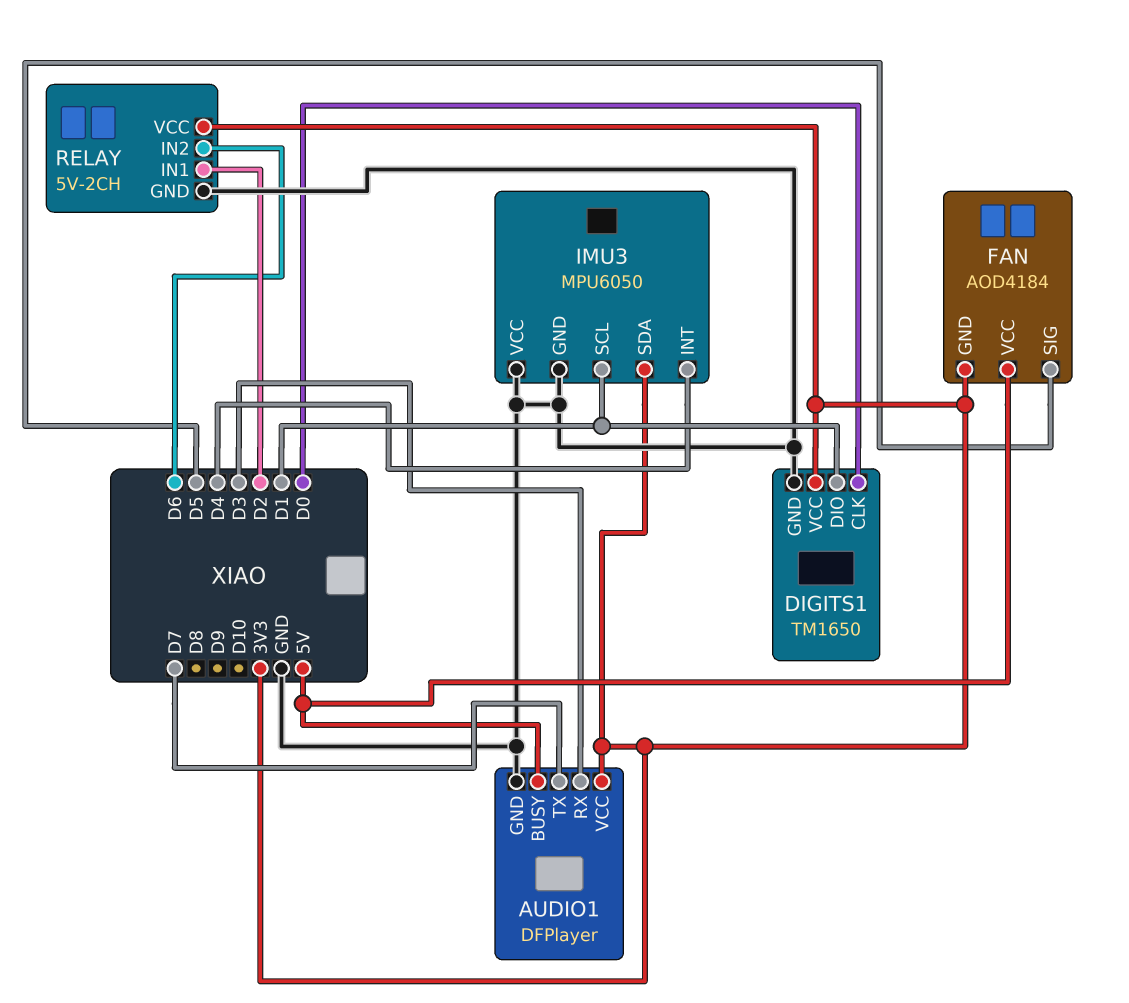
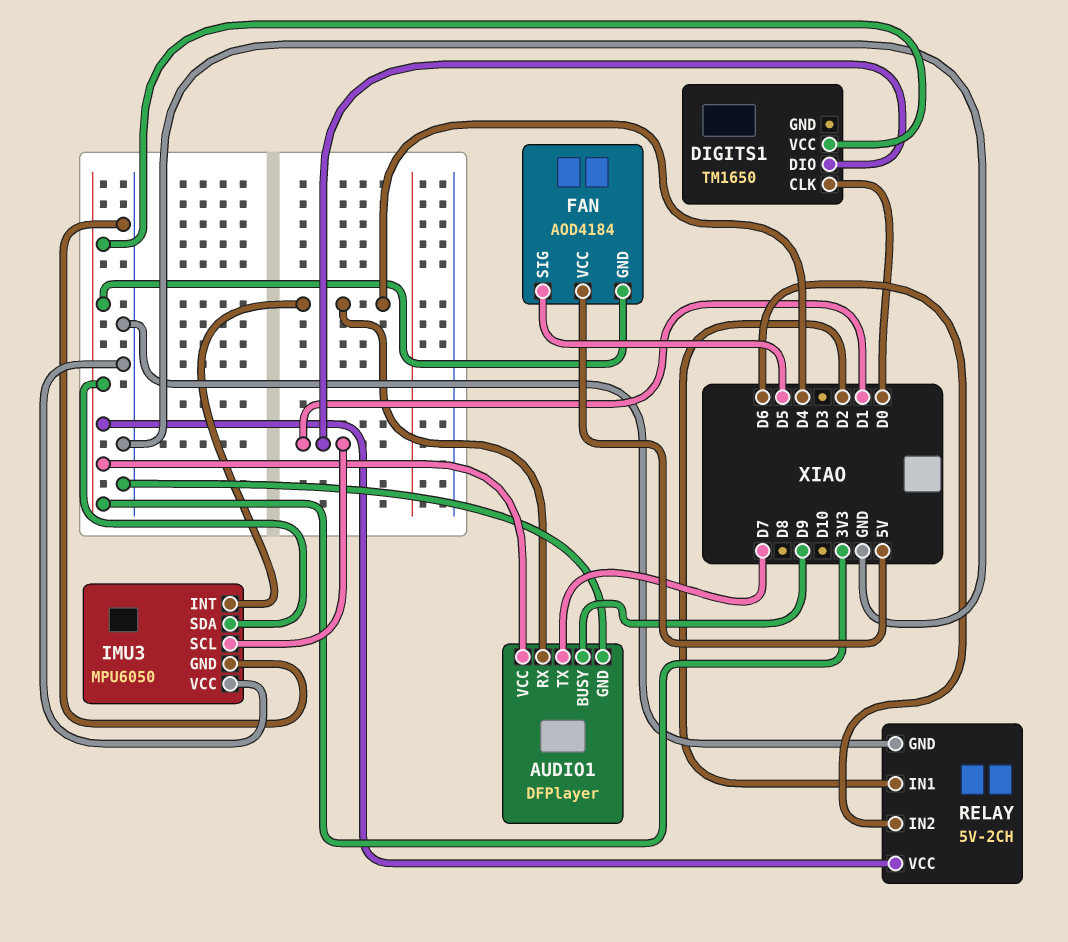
AUDIO1 pin BUSY: 5V -> D9
AUDIO1 pin RX: D3 -> D4
DIGITS1 pin GND: GND -> none

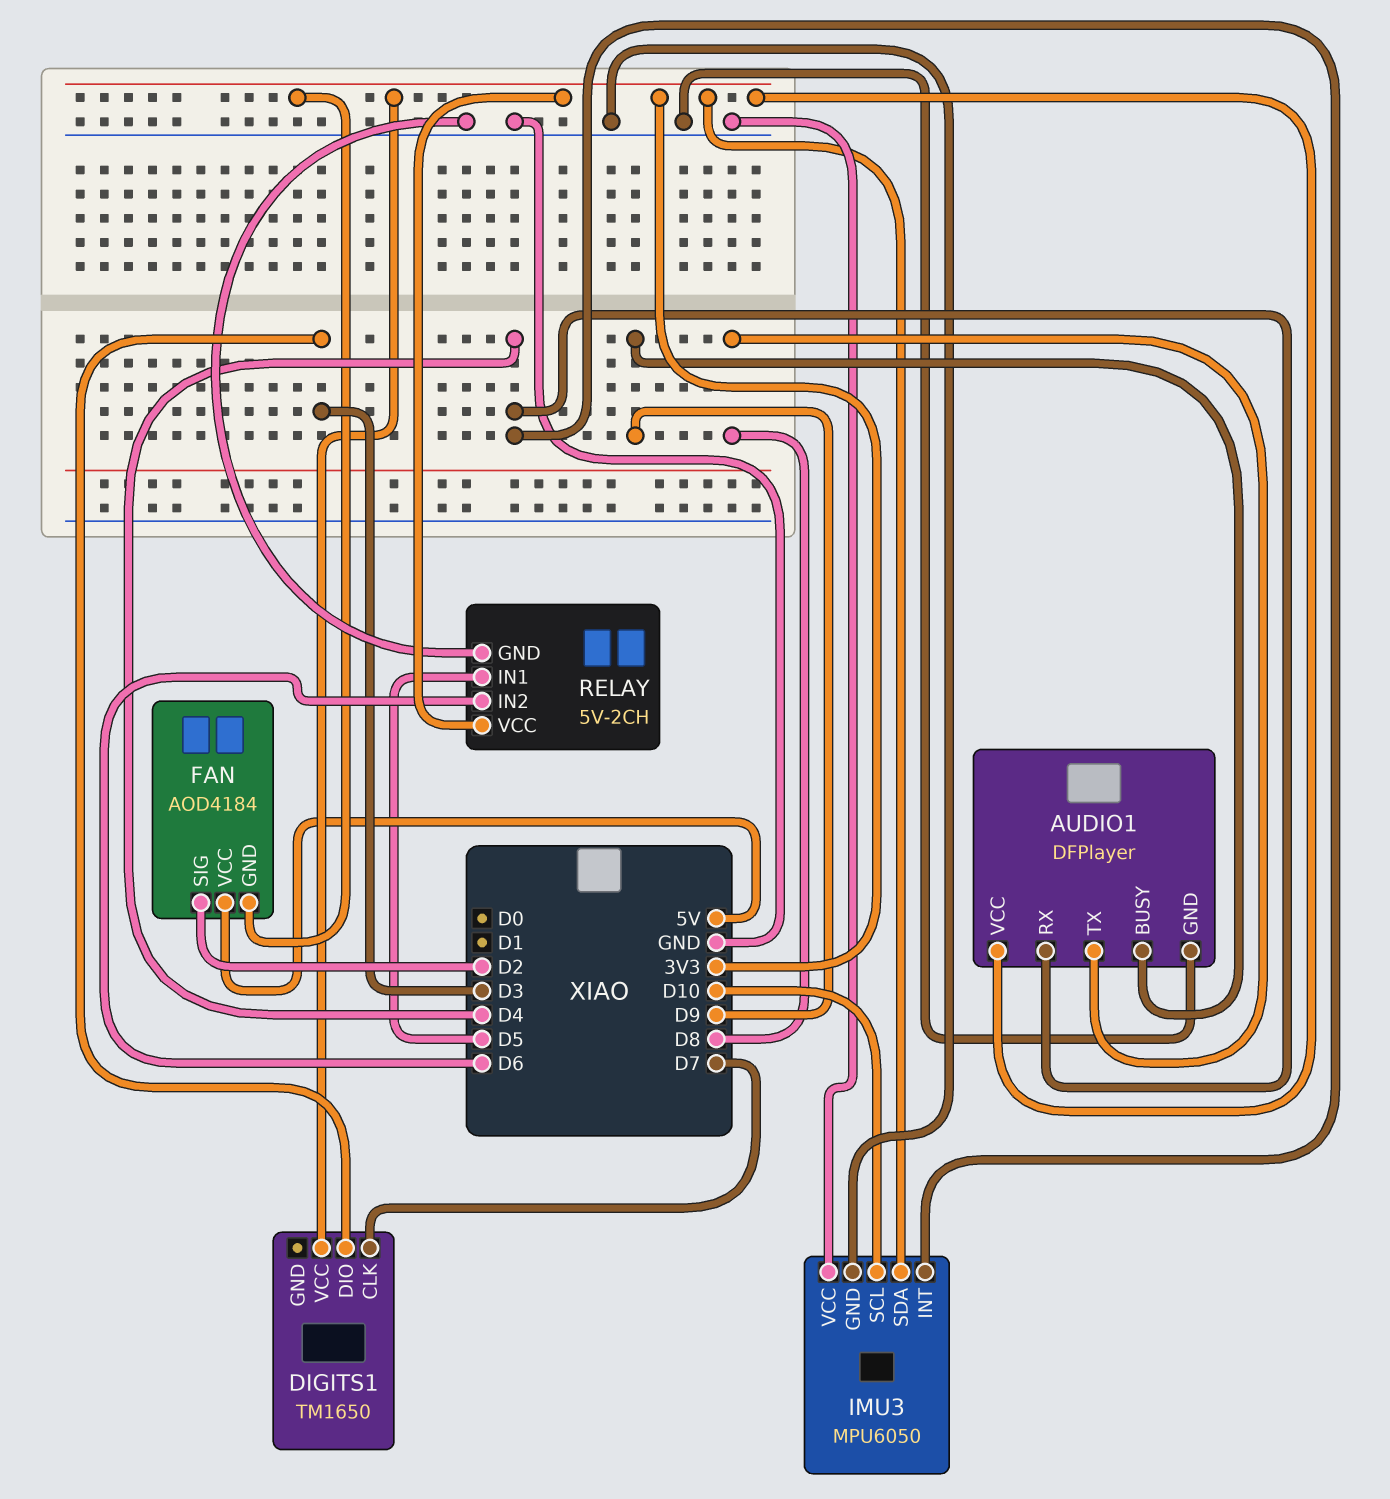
AUDIO1 pin TX: D7 -> D8
DIGITS1 pin CLK: D0 -> D7
DIGITS1 pin DIO: D1 -> D3
FAN pin SIG: D5 -> D2
IMU3 pin SCL: D1 -> D10
RELAY pin IN1: D2 -> D5

